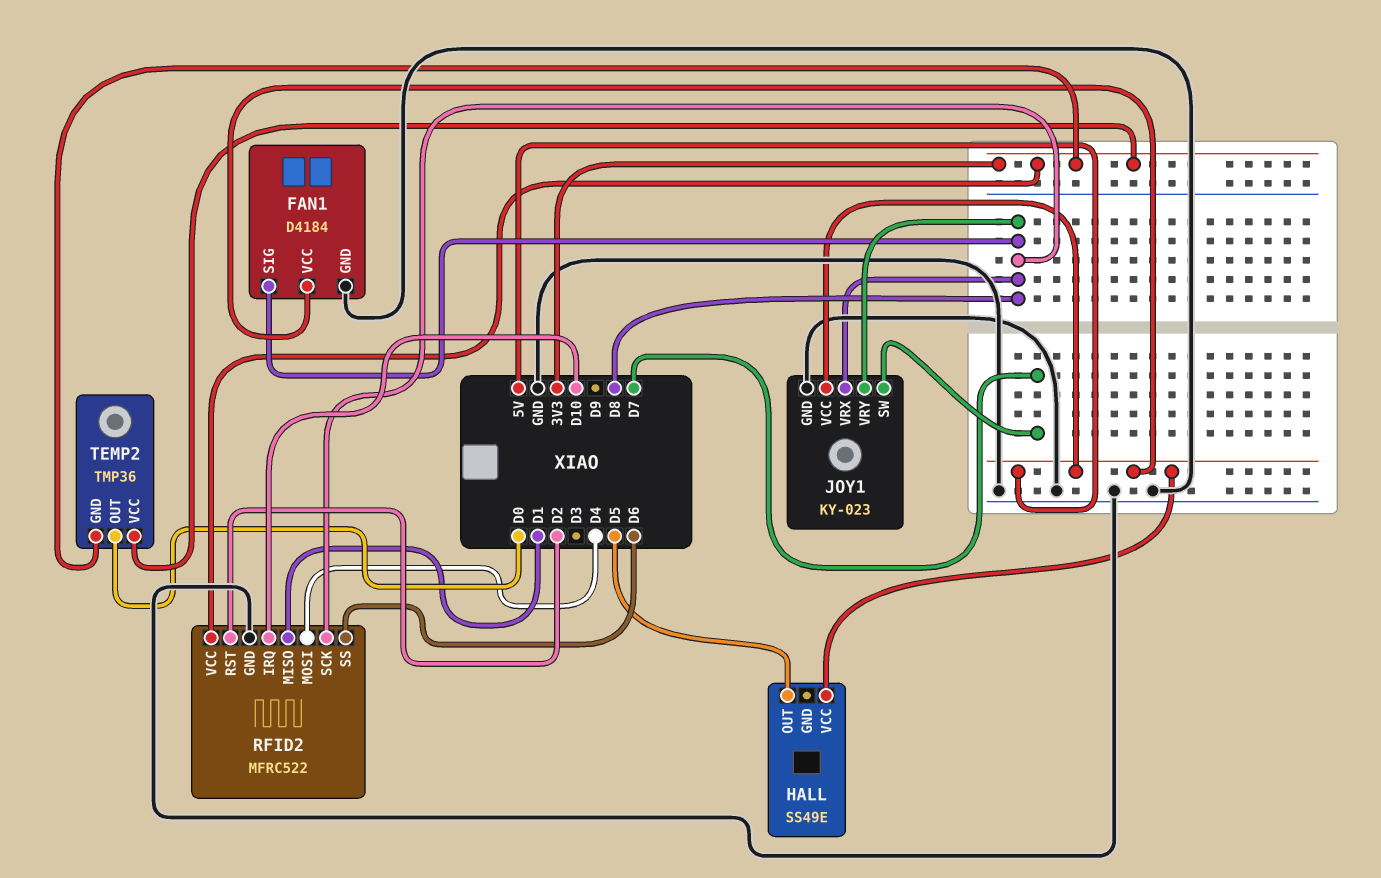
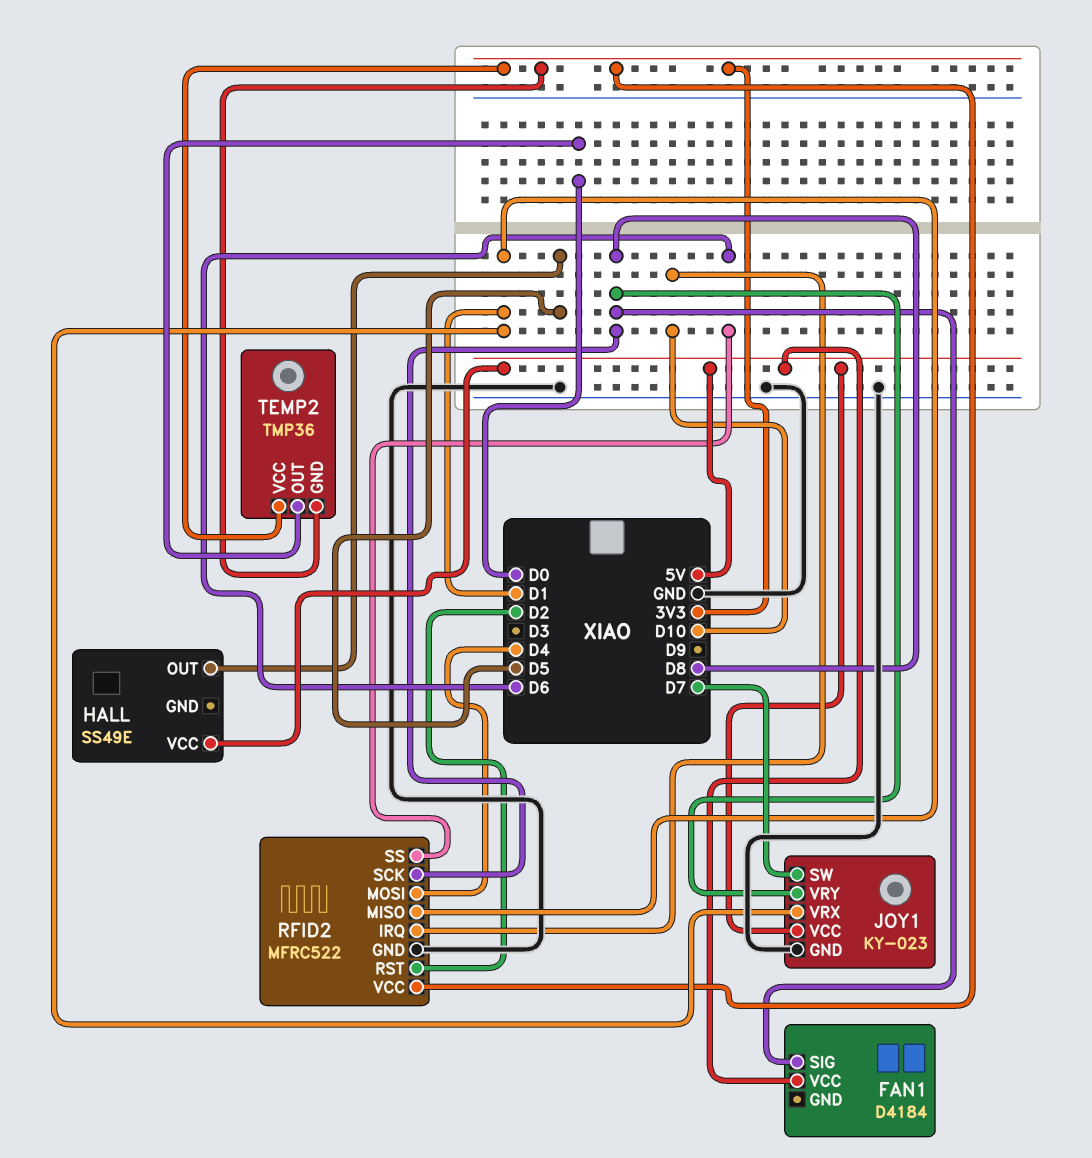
FAN1 pin GND: GND -> none
JOY1 pin VRX: D8 -> D1

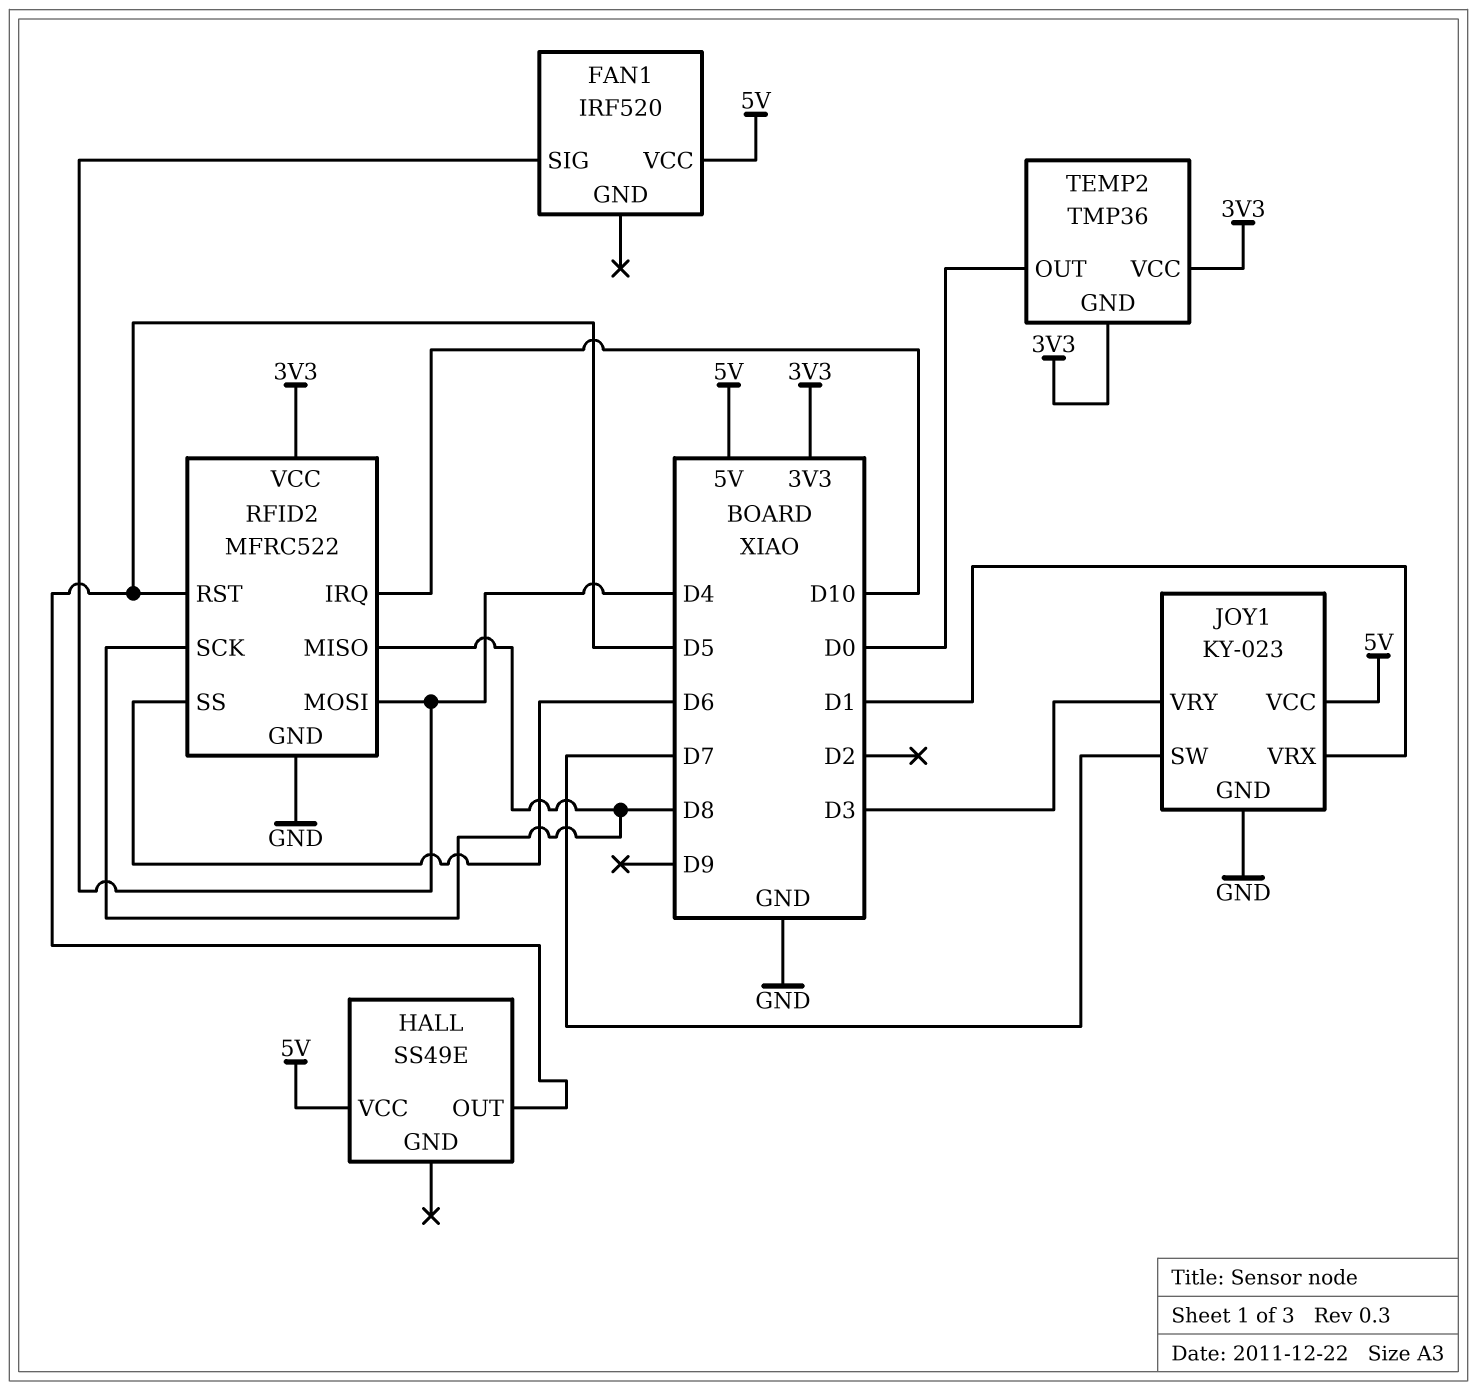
FAN1: D4184 -> IRF520
FAN1 pin SIG: D8 -> D4
JOY1 pin VRY: D8 -> D3
RFID2 pin MISO: D1 -> D8
RFID2 pin RST: D2 -> D5

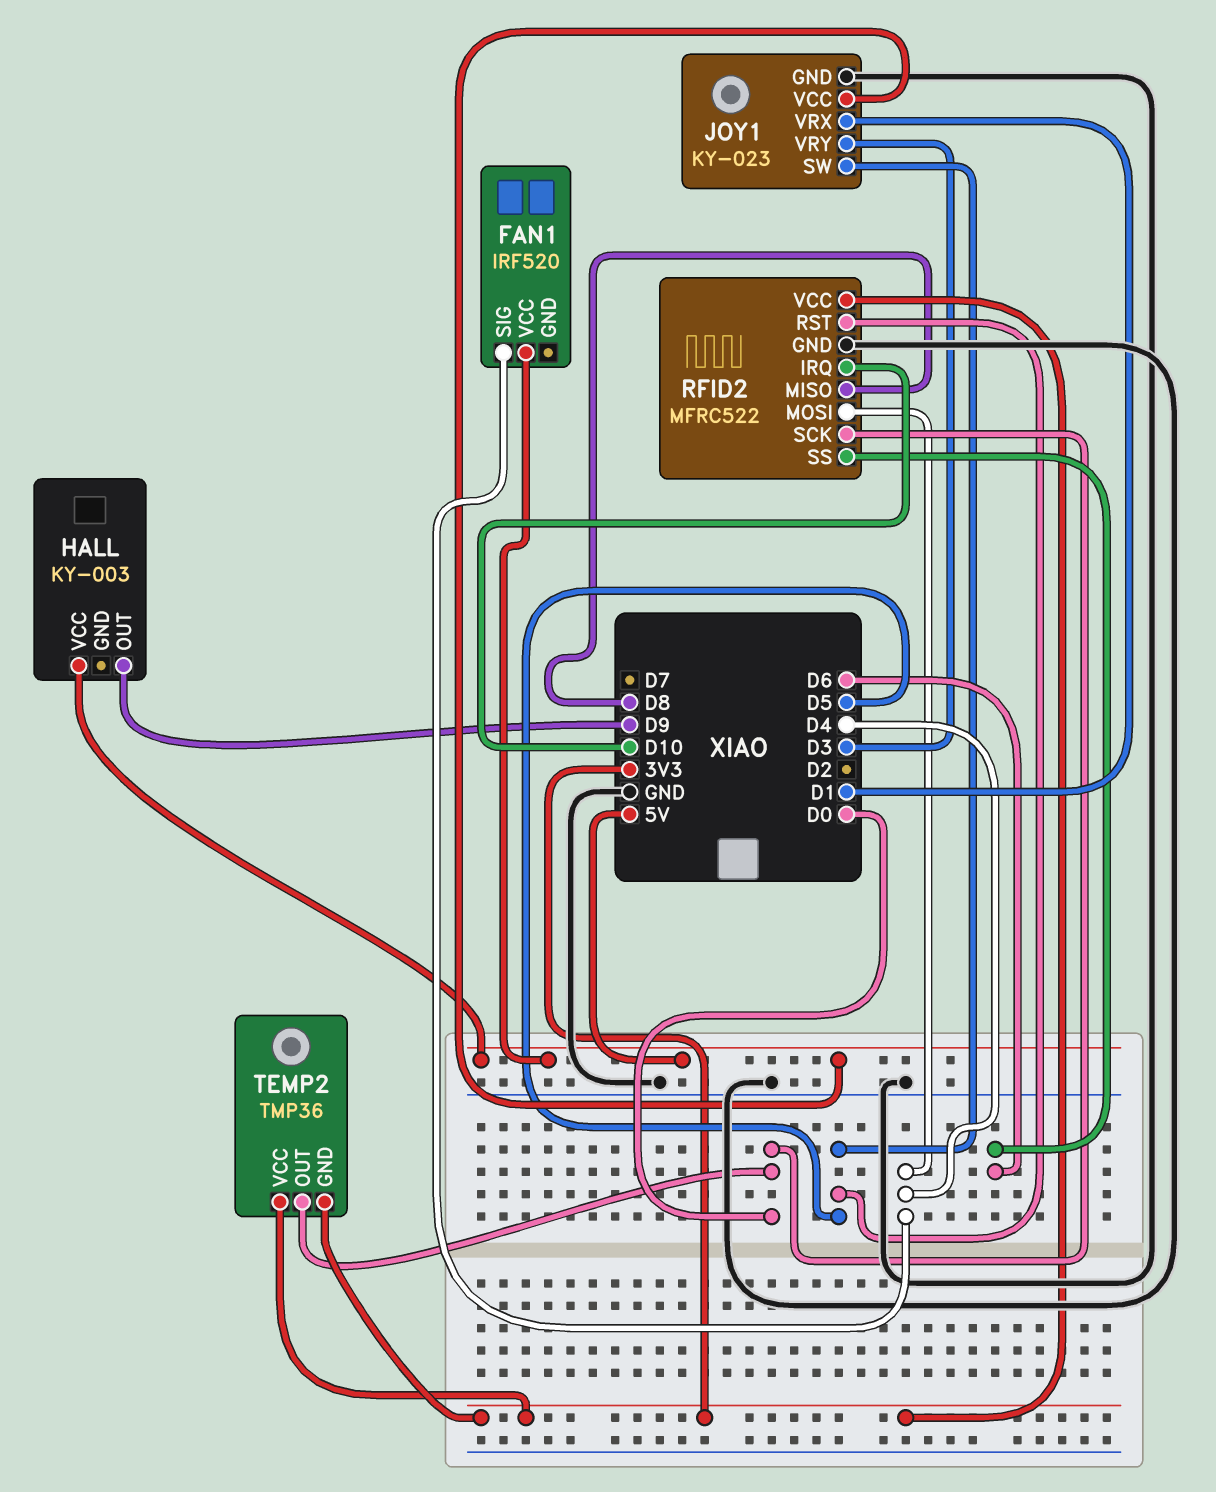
HALL: SS49E -> KY-003
HALL pin OUT: D5 -> D9
JOY1 pin SW: D7 -> D5
RFID2 pin SCK: D8 -> D0

